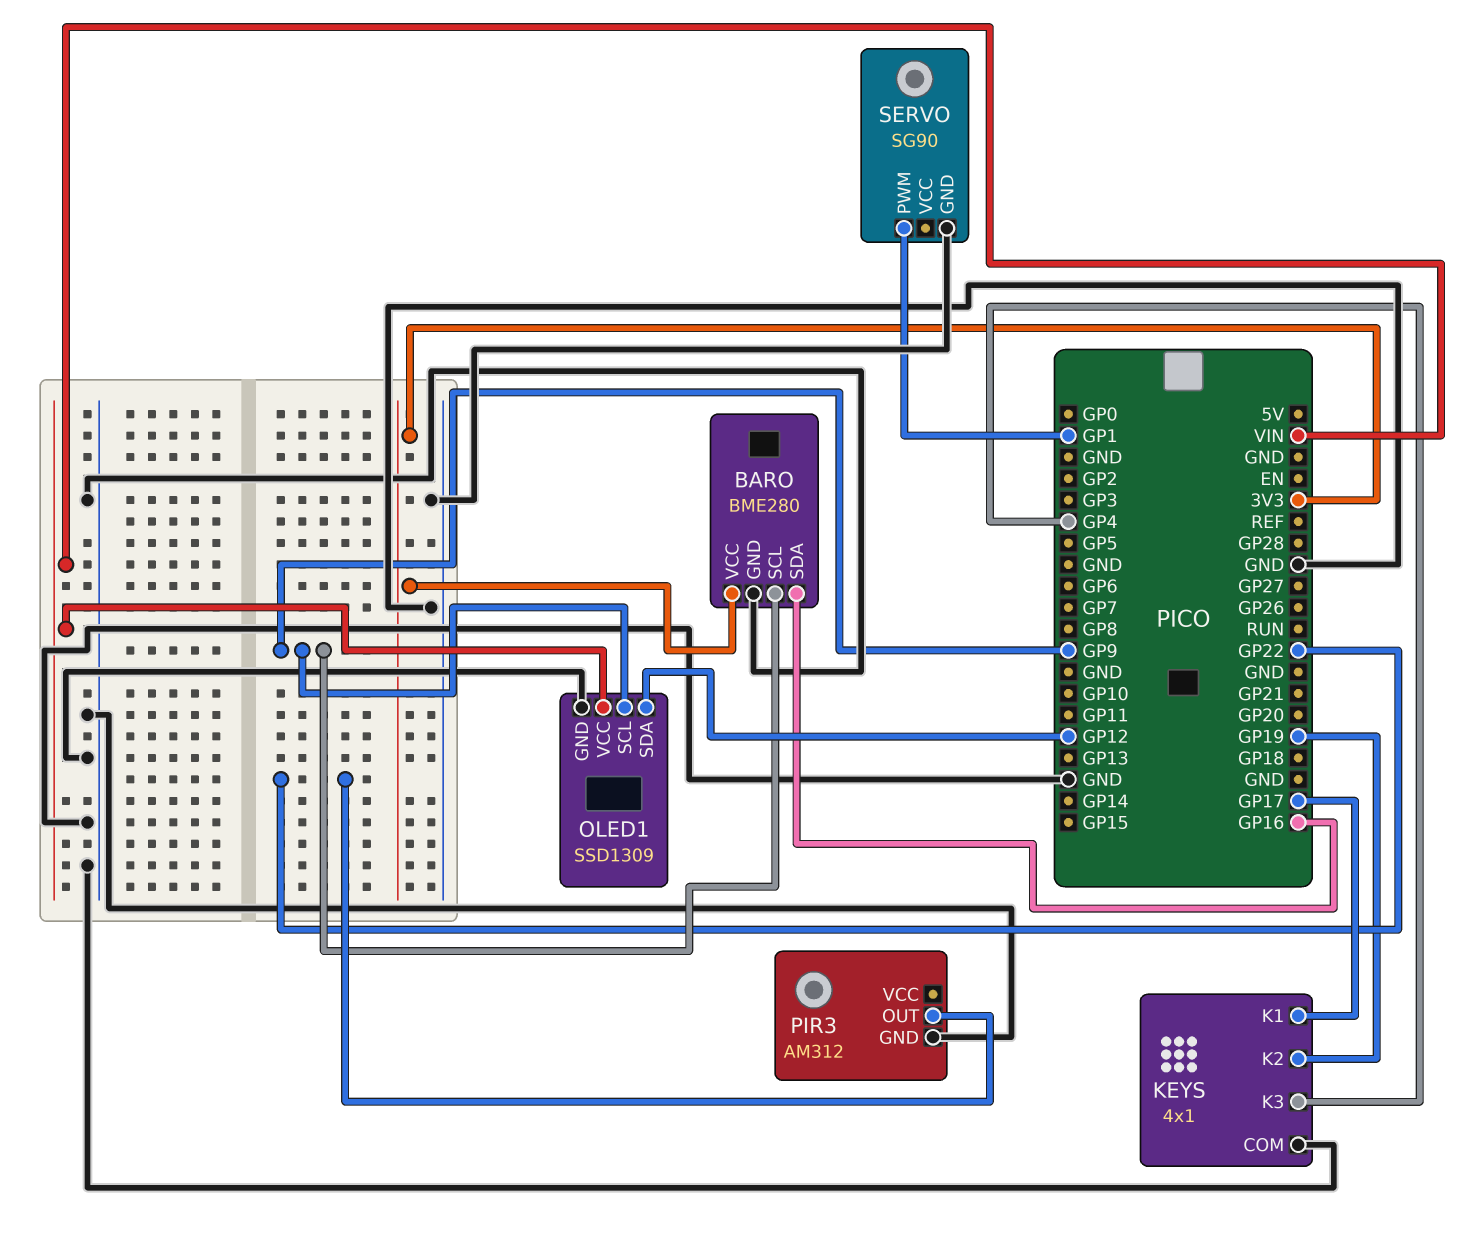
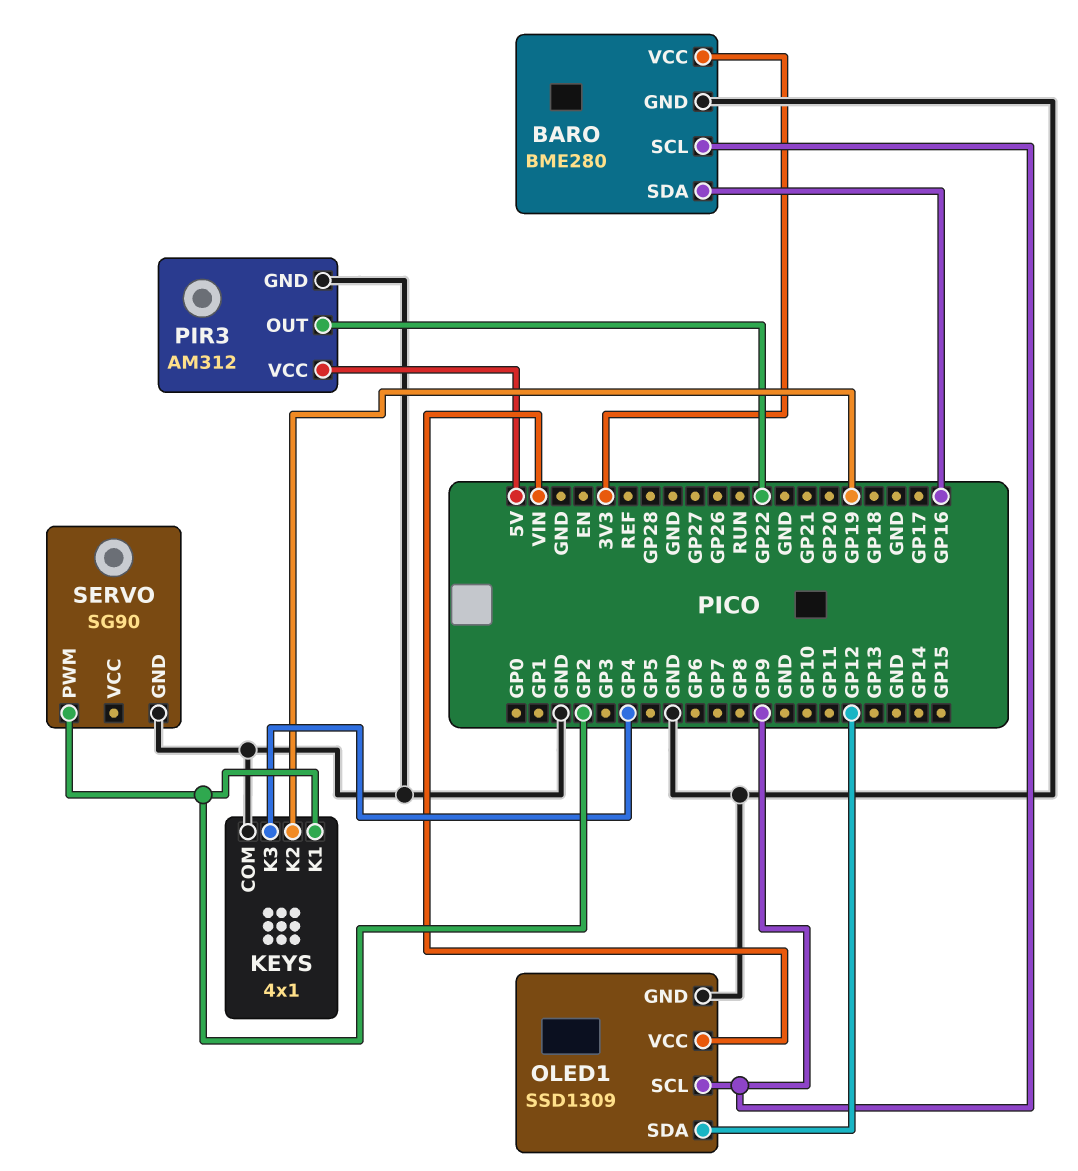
KEYS pin K1: GP17 -> GP2
PIR3 pin VCC: none -> 5V
SERVO pin PWM: GP1 -> GP2

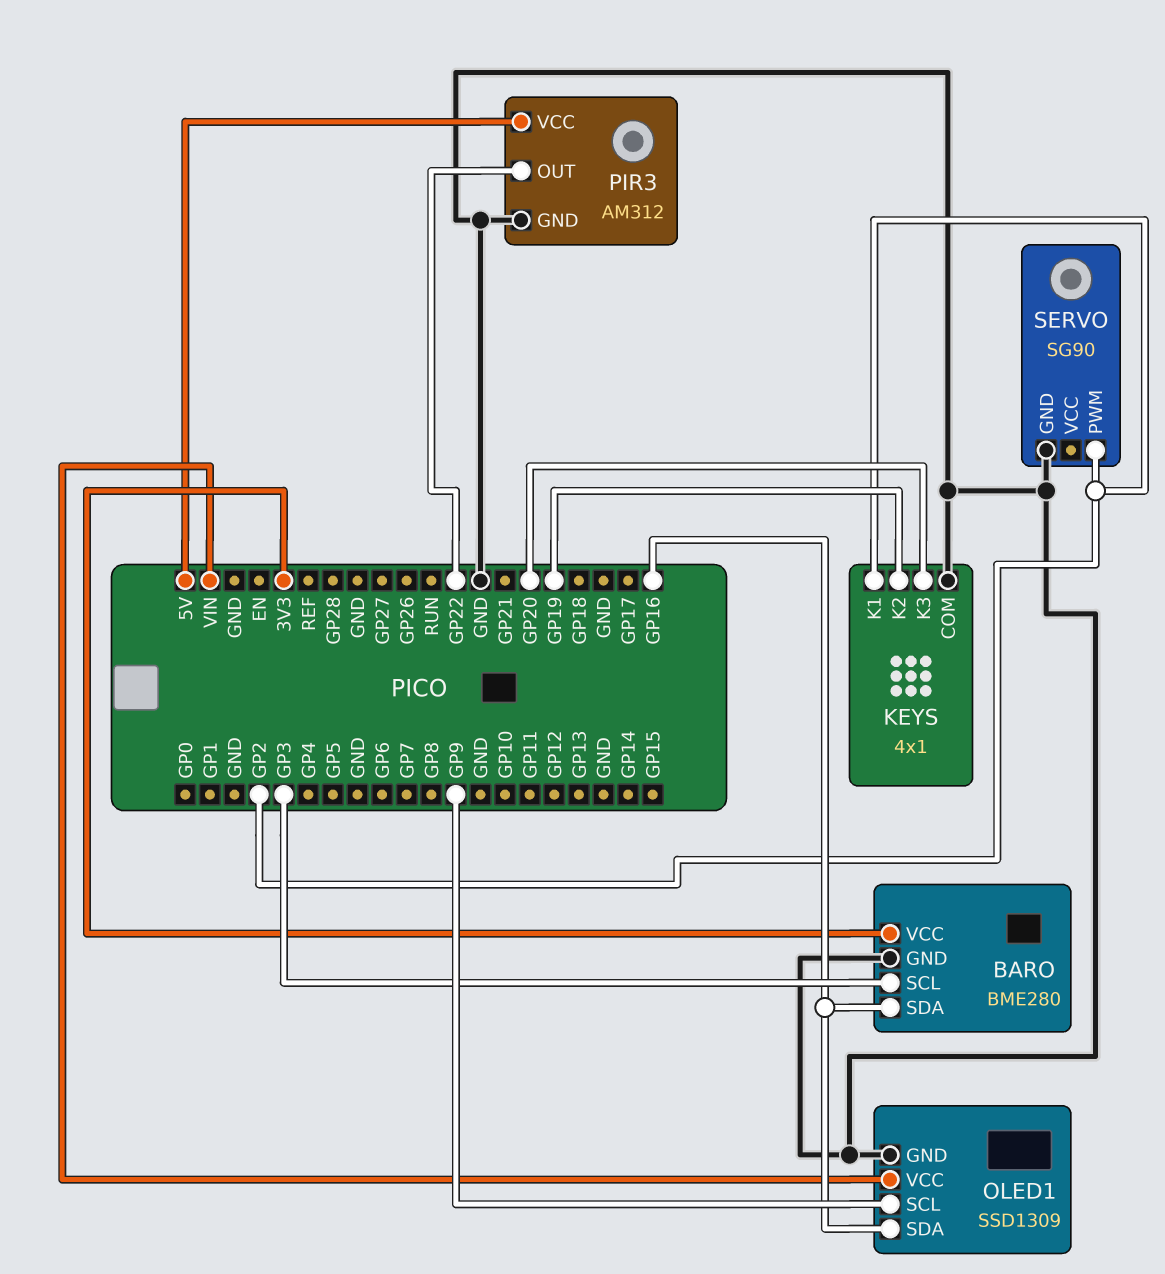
BARO pin SCL: GP9 -> GP3
KEYS pin K3: GP4 -> GP20
OLED1 pin SDA: GP12 -> GP16

